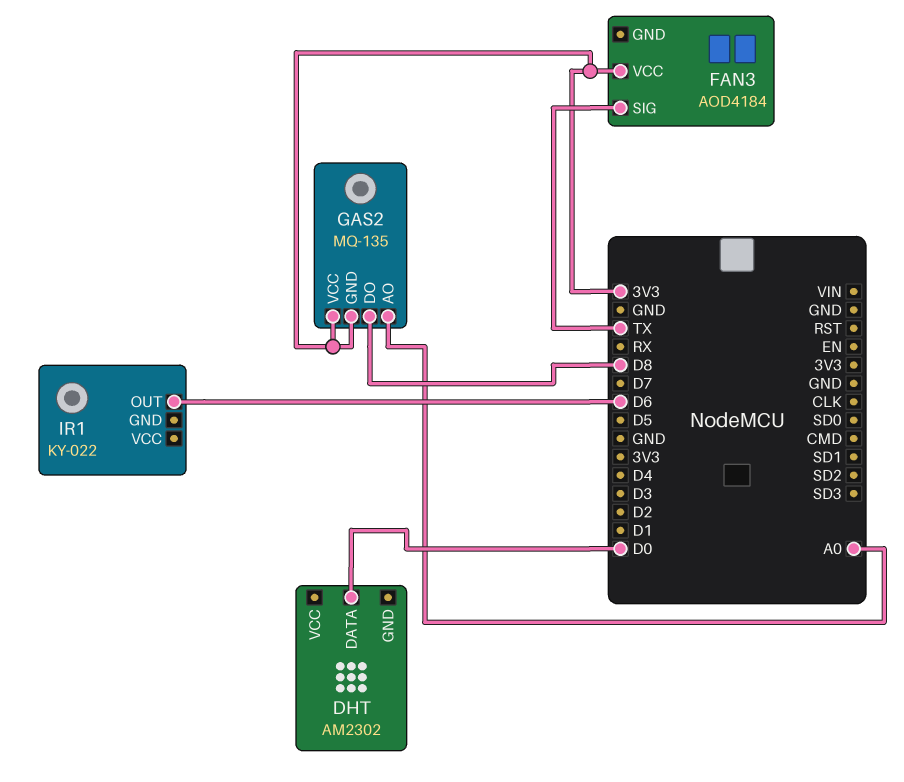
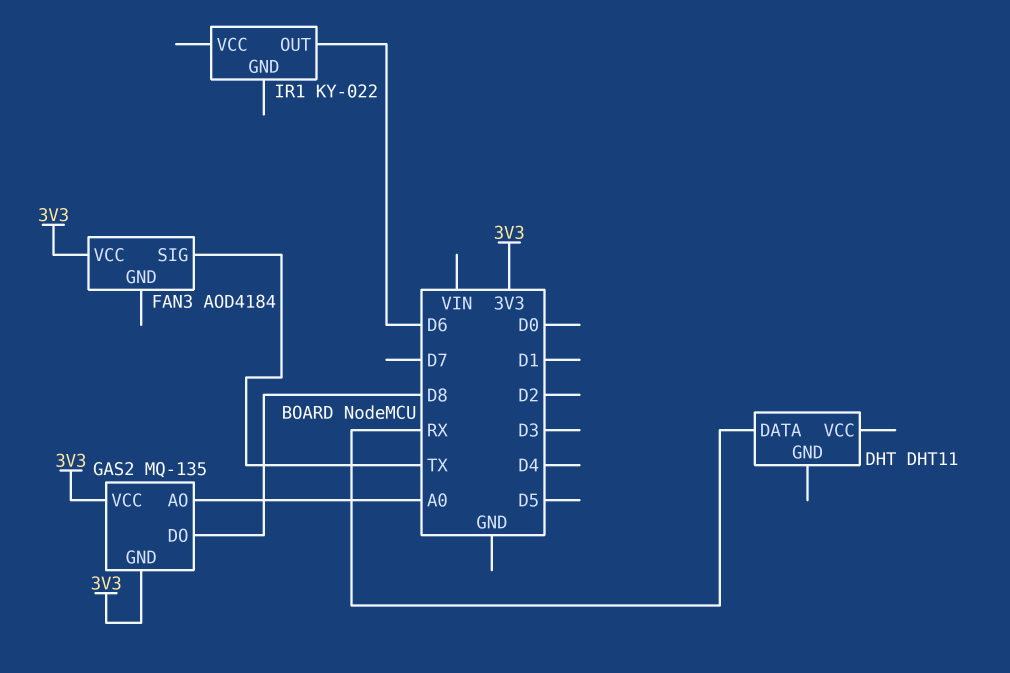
DHT: AM2302 -> DHT11
DHT pin DATA: D0 -> RX

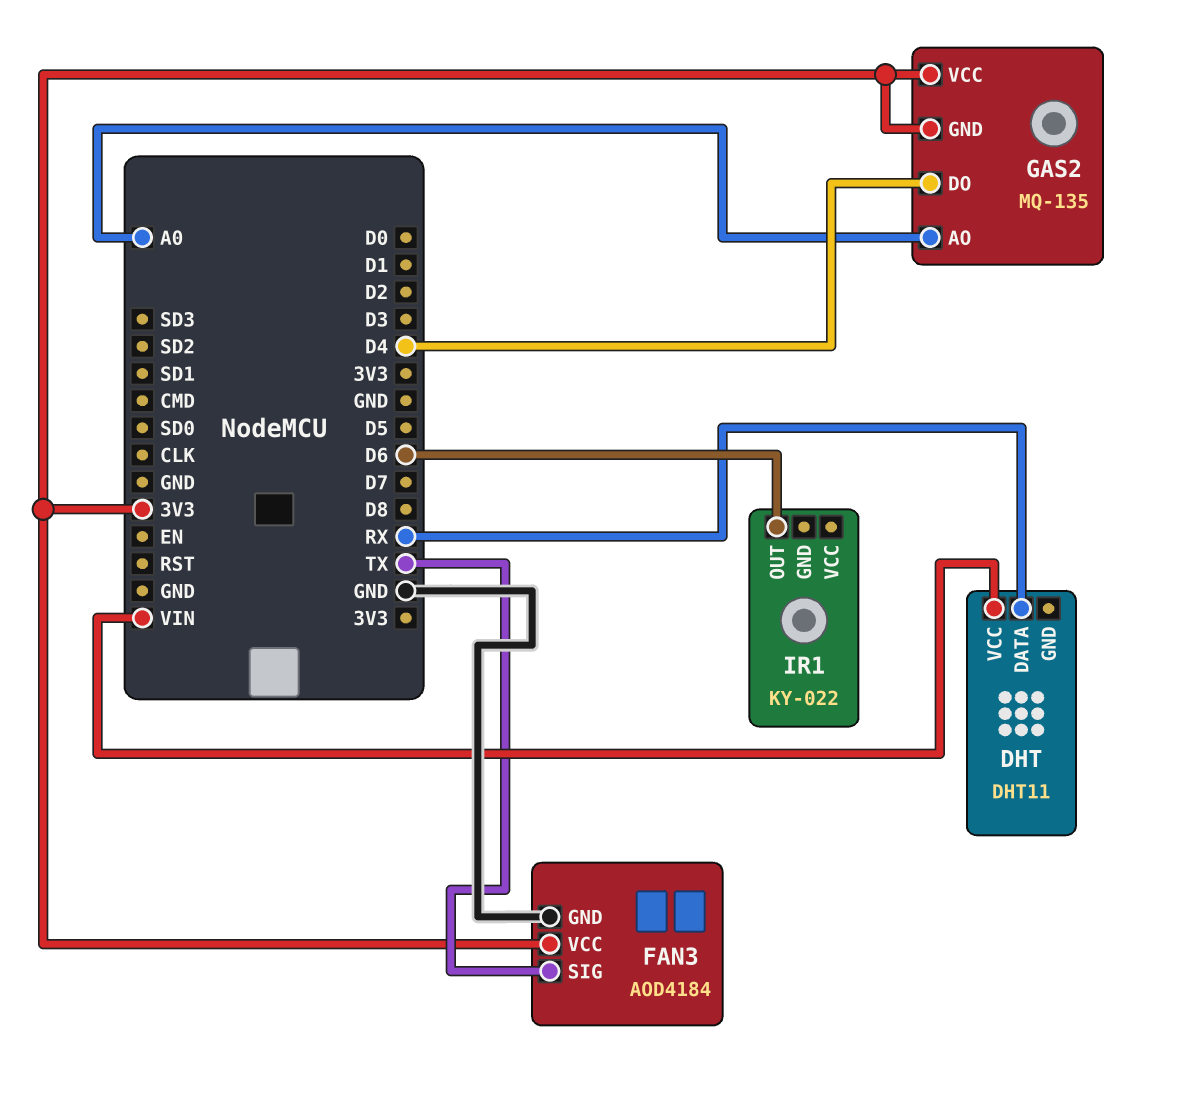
DHT pin VCC: none -> VIN
FAN3 pin GND: none -> GND
GAS2 pin DO: D8 -> D4

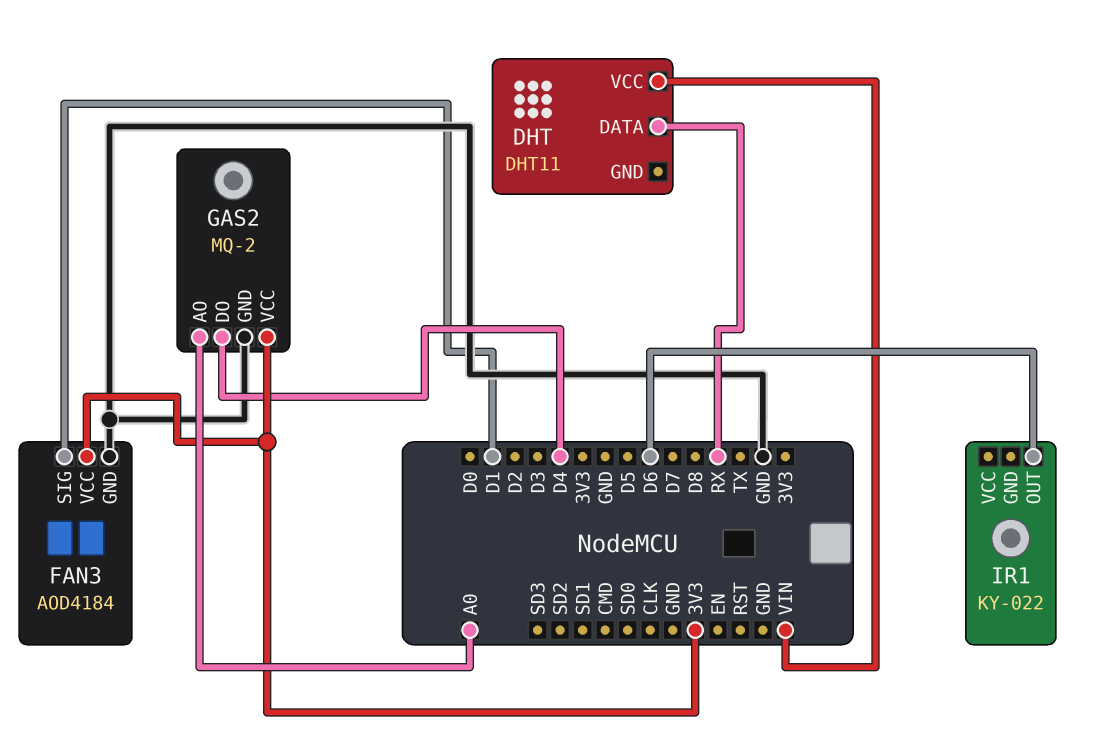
FAN3 pin SIG: TX -> D1
GAS2: MQ-135 -> MQ-2
GAS2 pin GND: 3V3 -> GND

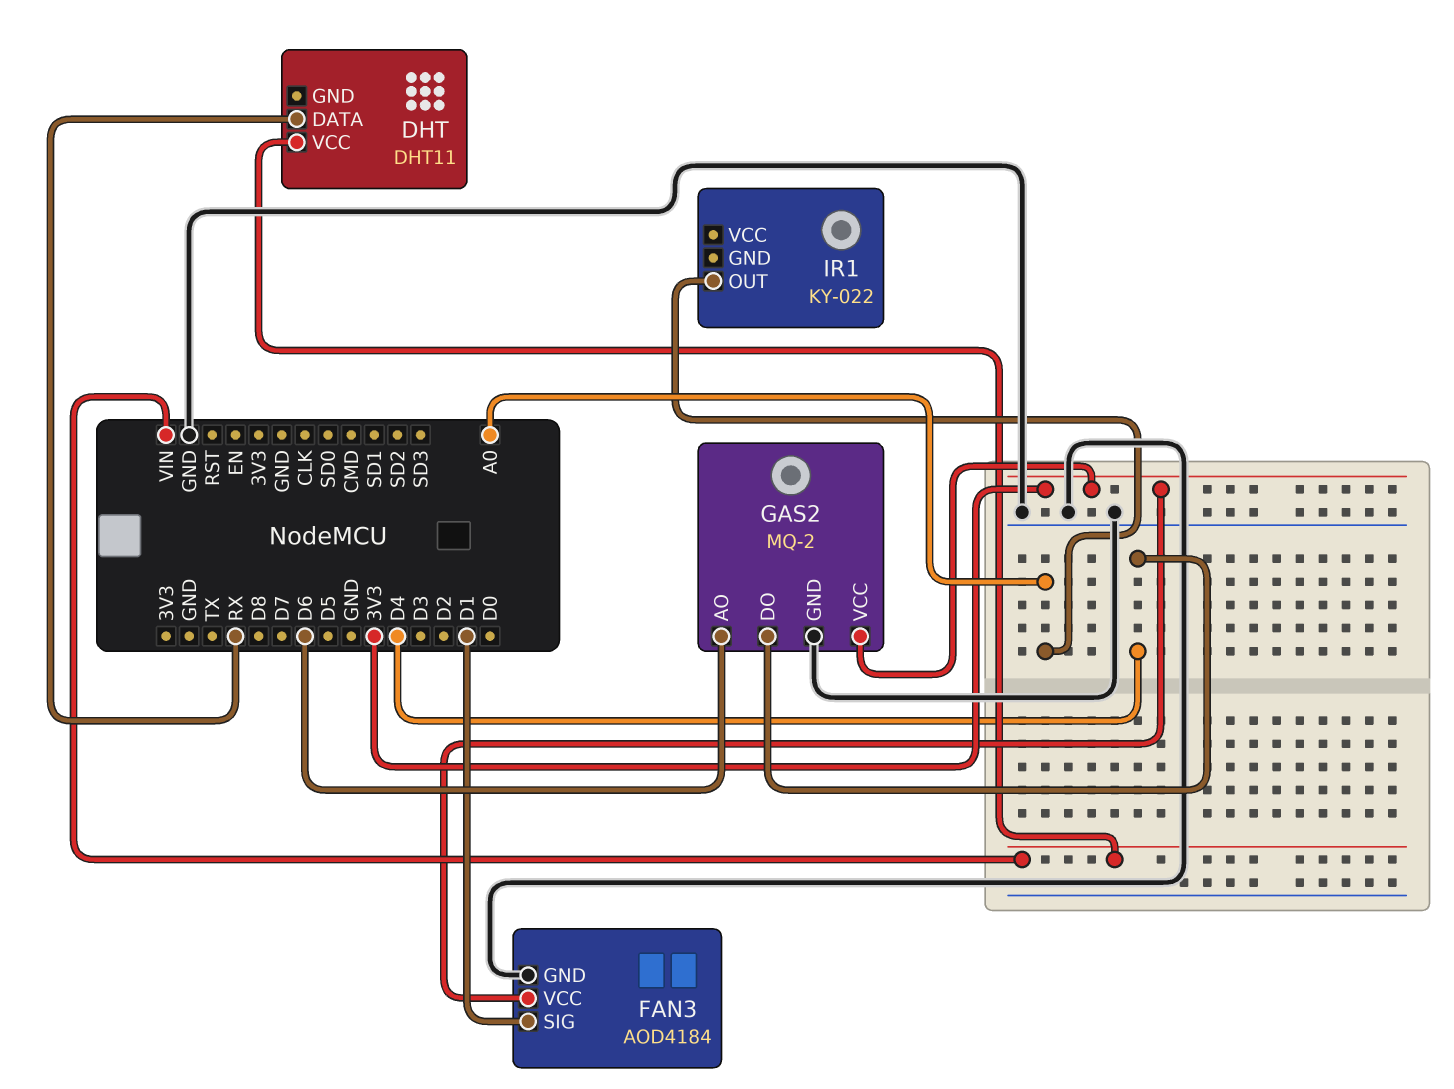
GAS2 pin AO: A0 -> D6
IR1 pin OUT: D6 -> A0

